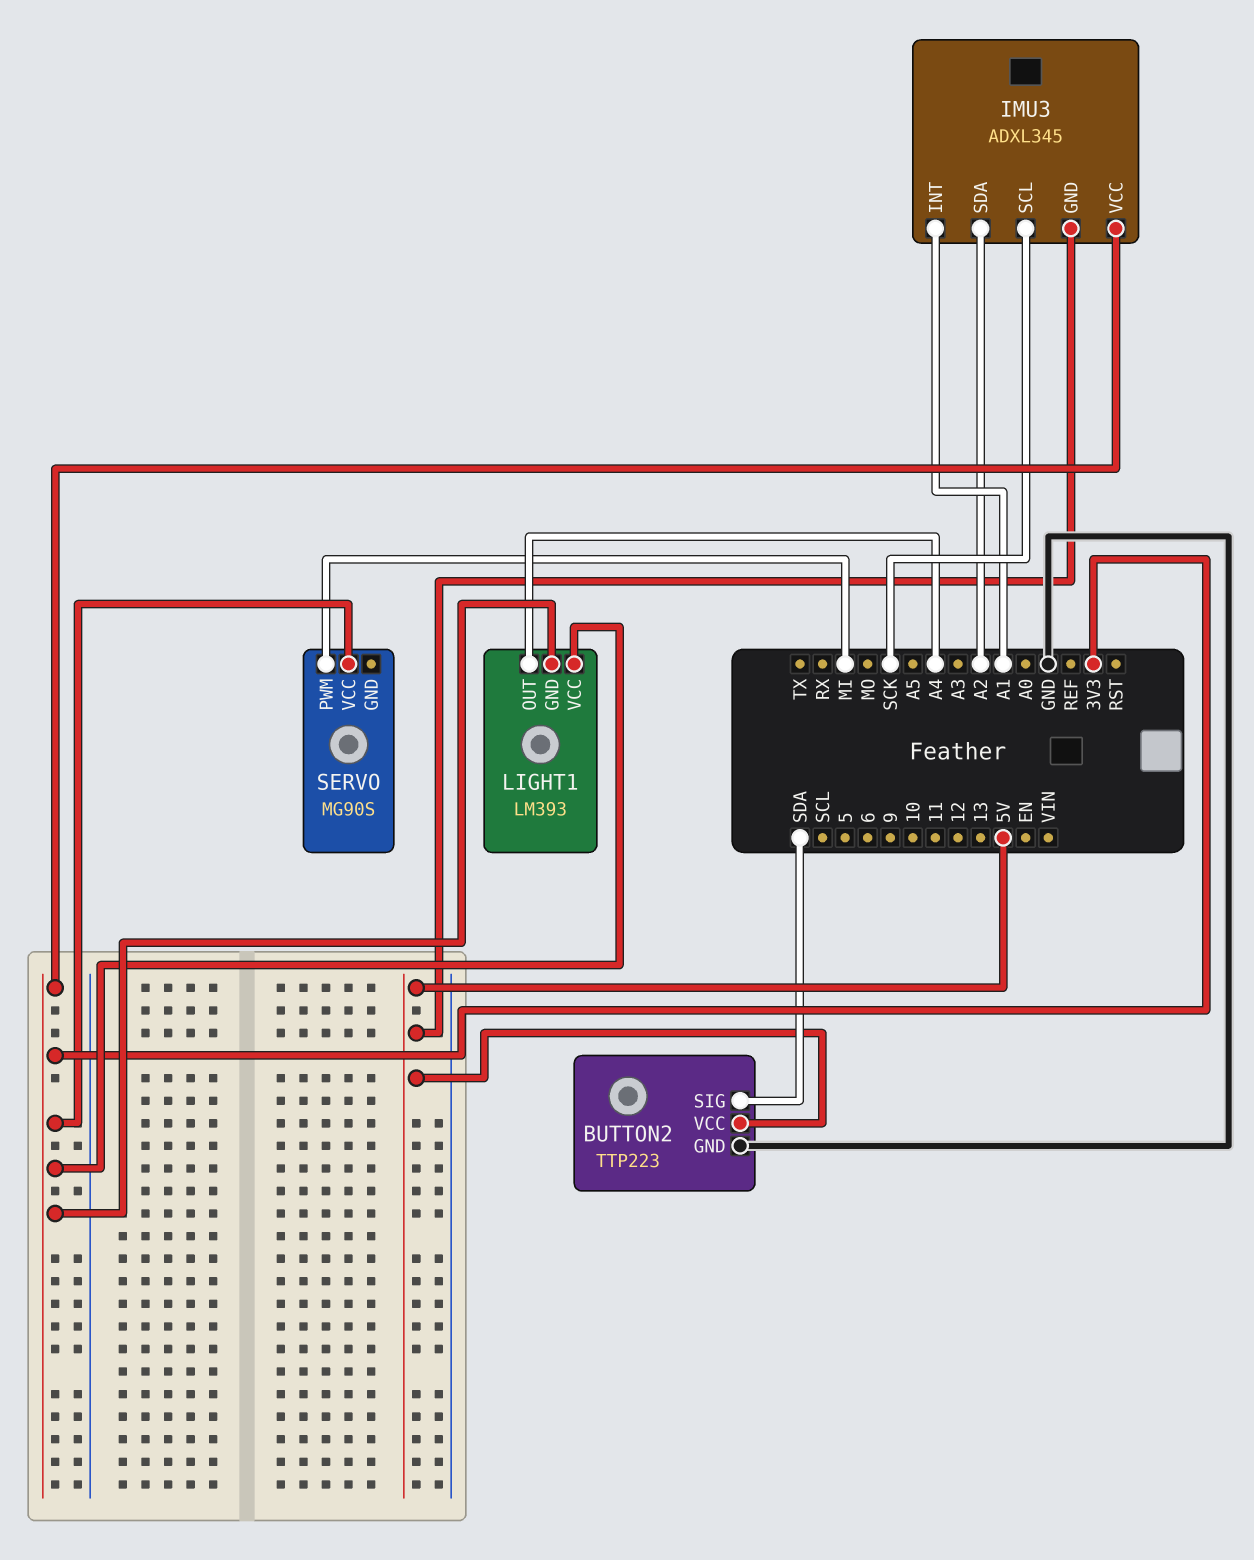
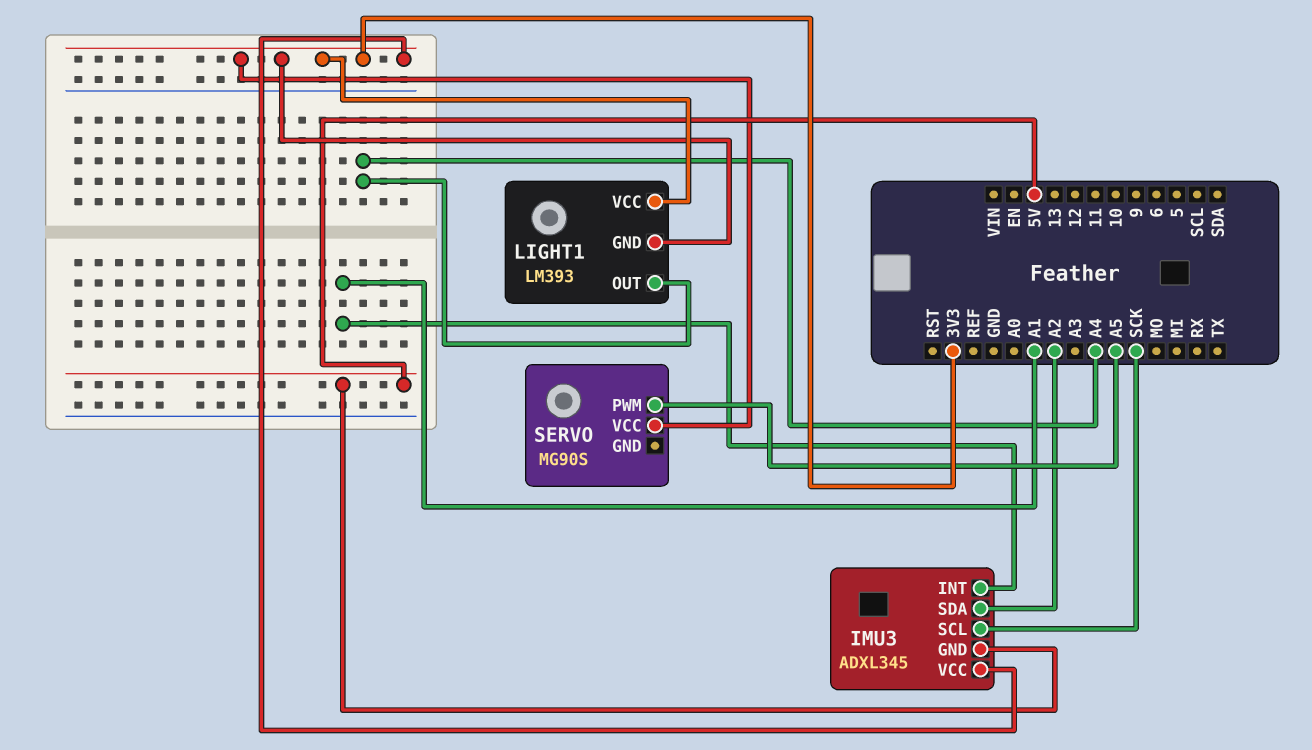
BUTTON2: TTP223 -> none
BUTTON2 pin GND: GND -> none
BUTTON2 pin SIG: SDA -> none
BUTTON2 pin VCC: 5V -> none
SERVO pin PWM: MI -> A5

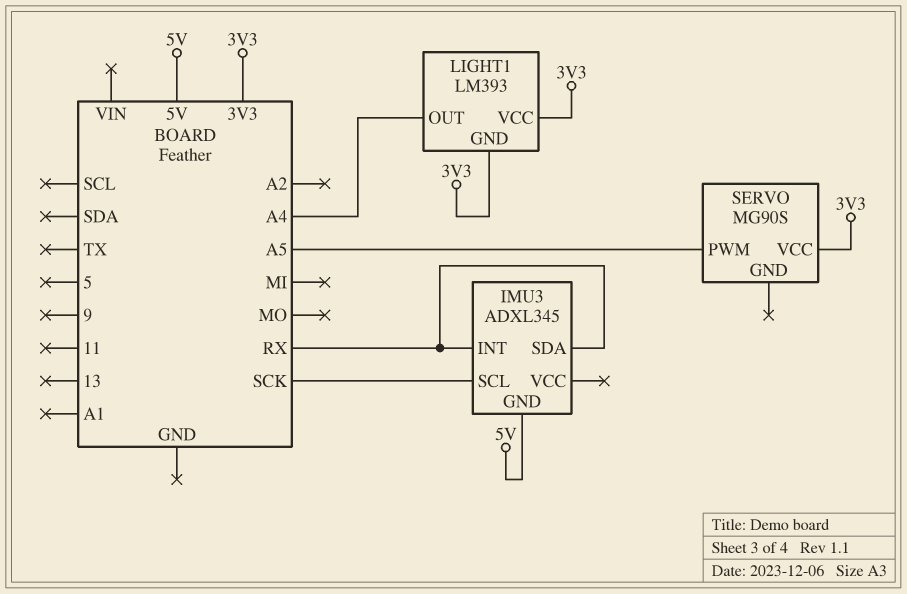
IMU3 pin INT: A1 -> RX
IMU3 pin SDA: A2 -> RX
IMU3 pin VCC: 3V3 -> none

